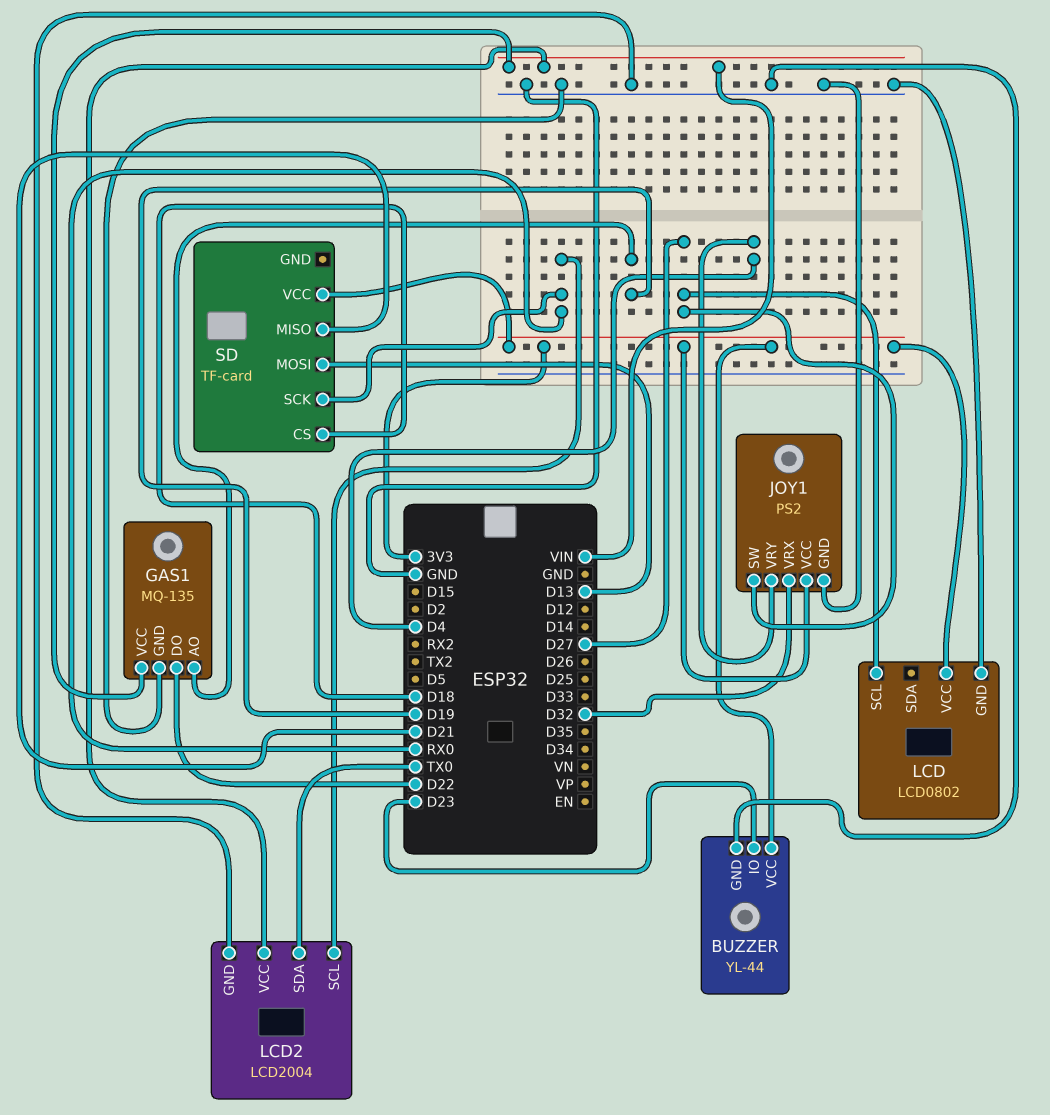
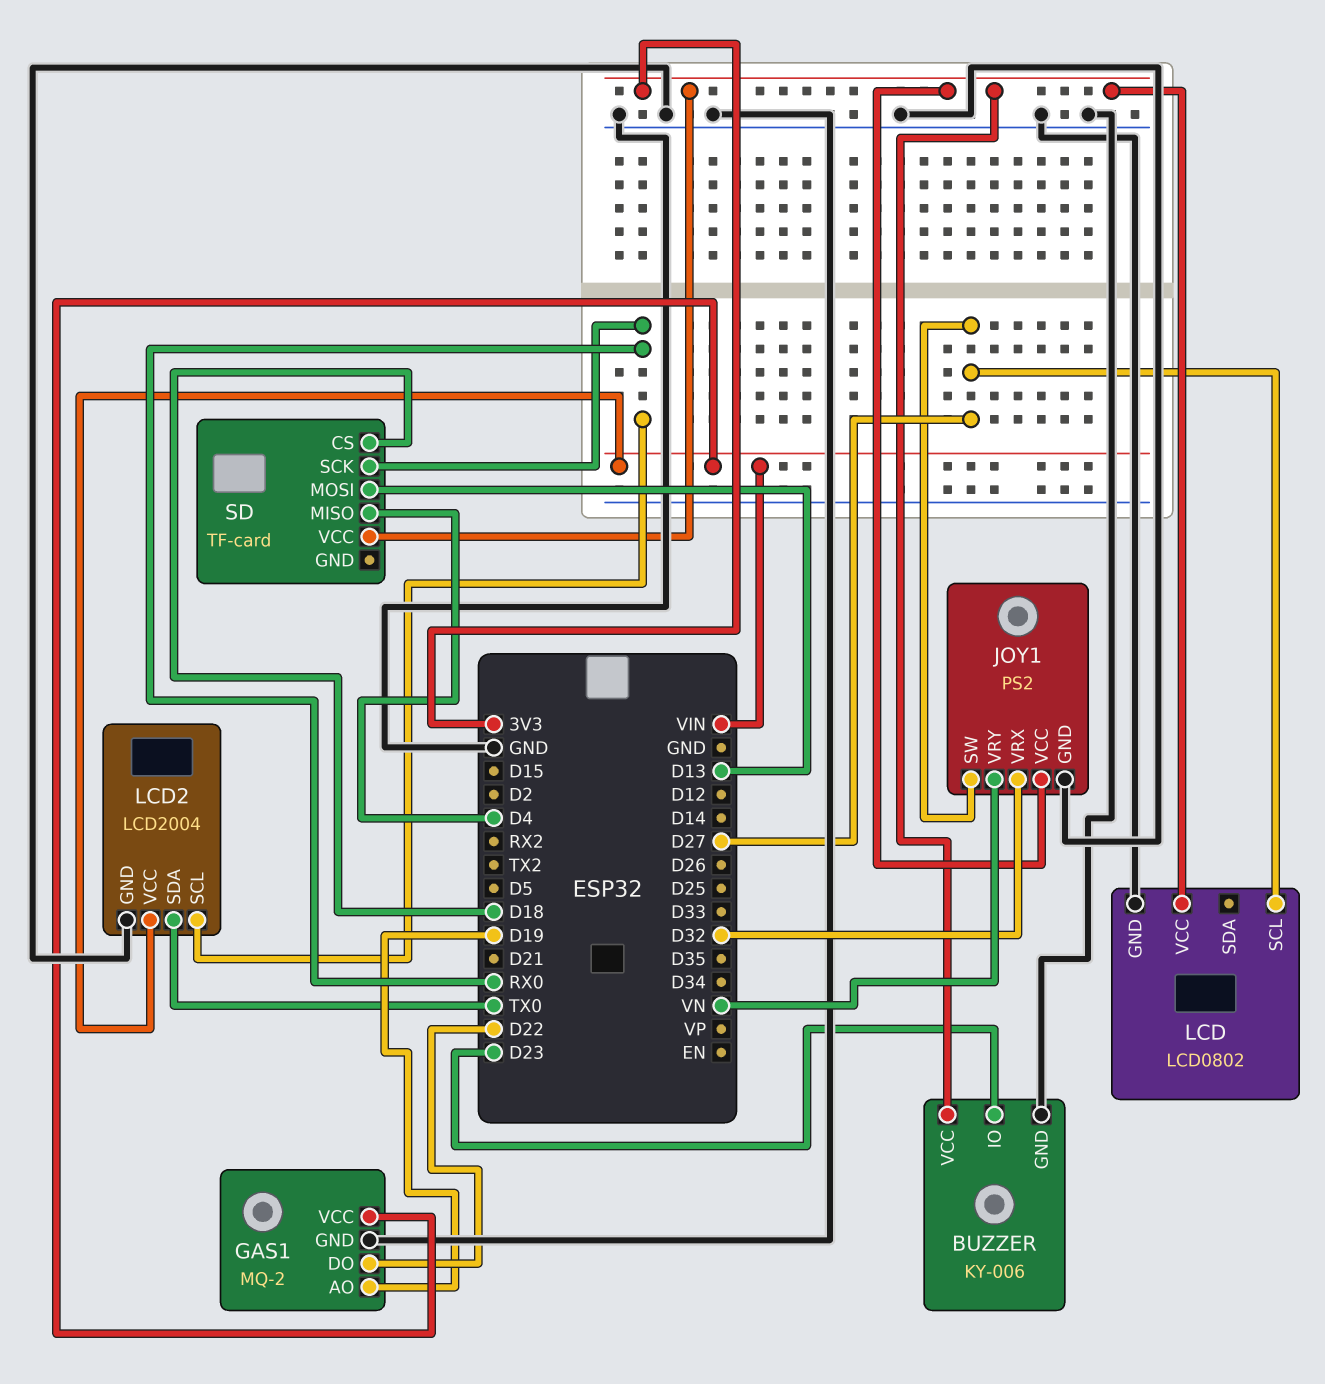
BUZZER: YL-44 -> KY-006
GAS1: MQ-135 -> MQ-2
JOY1 pin VRY: D4 -> VN
SD pin MISO: D21 -> D4

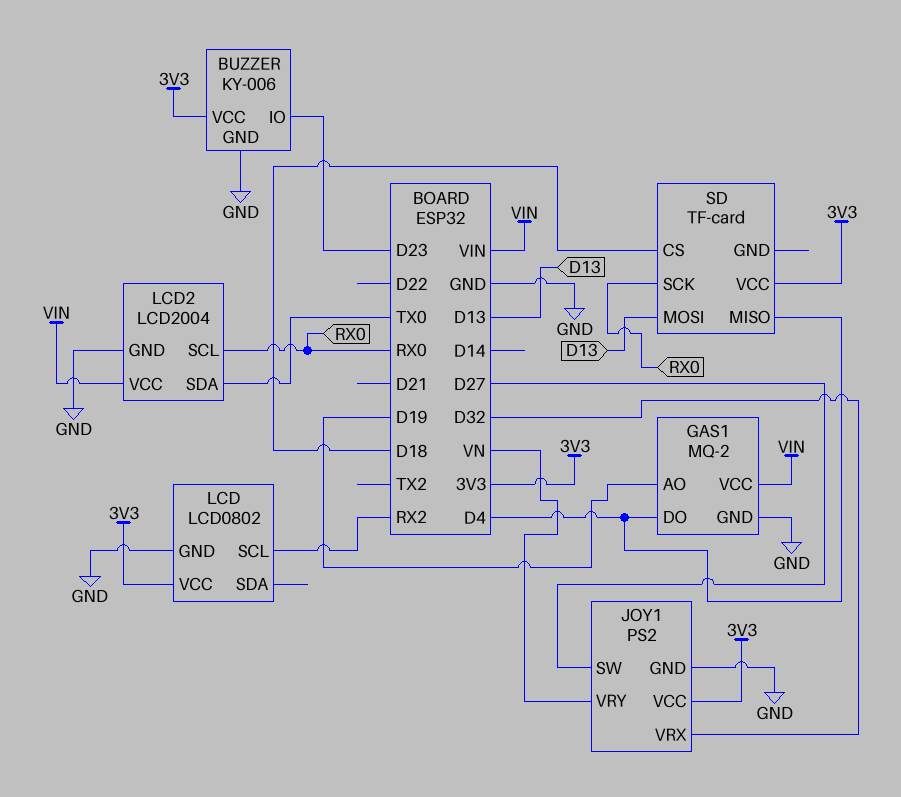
GAS1 pin DO: D22 -> D4
LCD pin SCL: D27 -> RX2

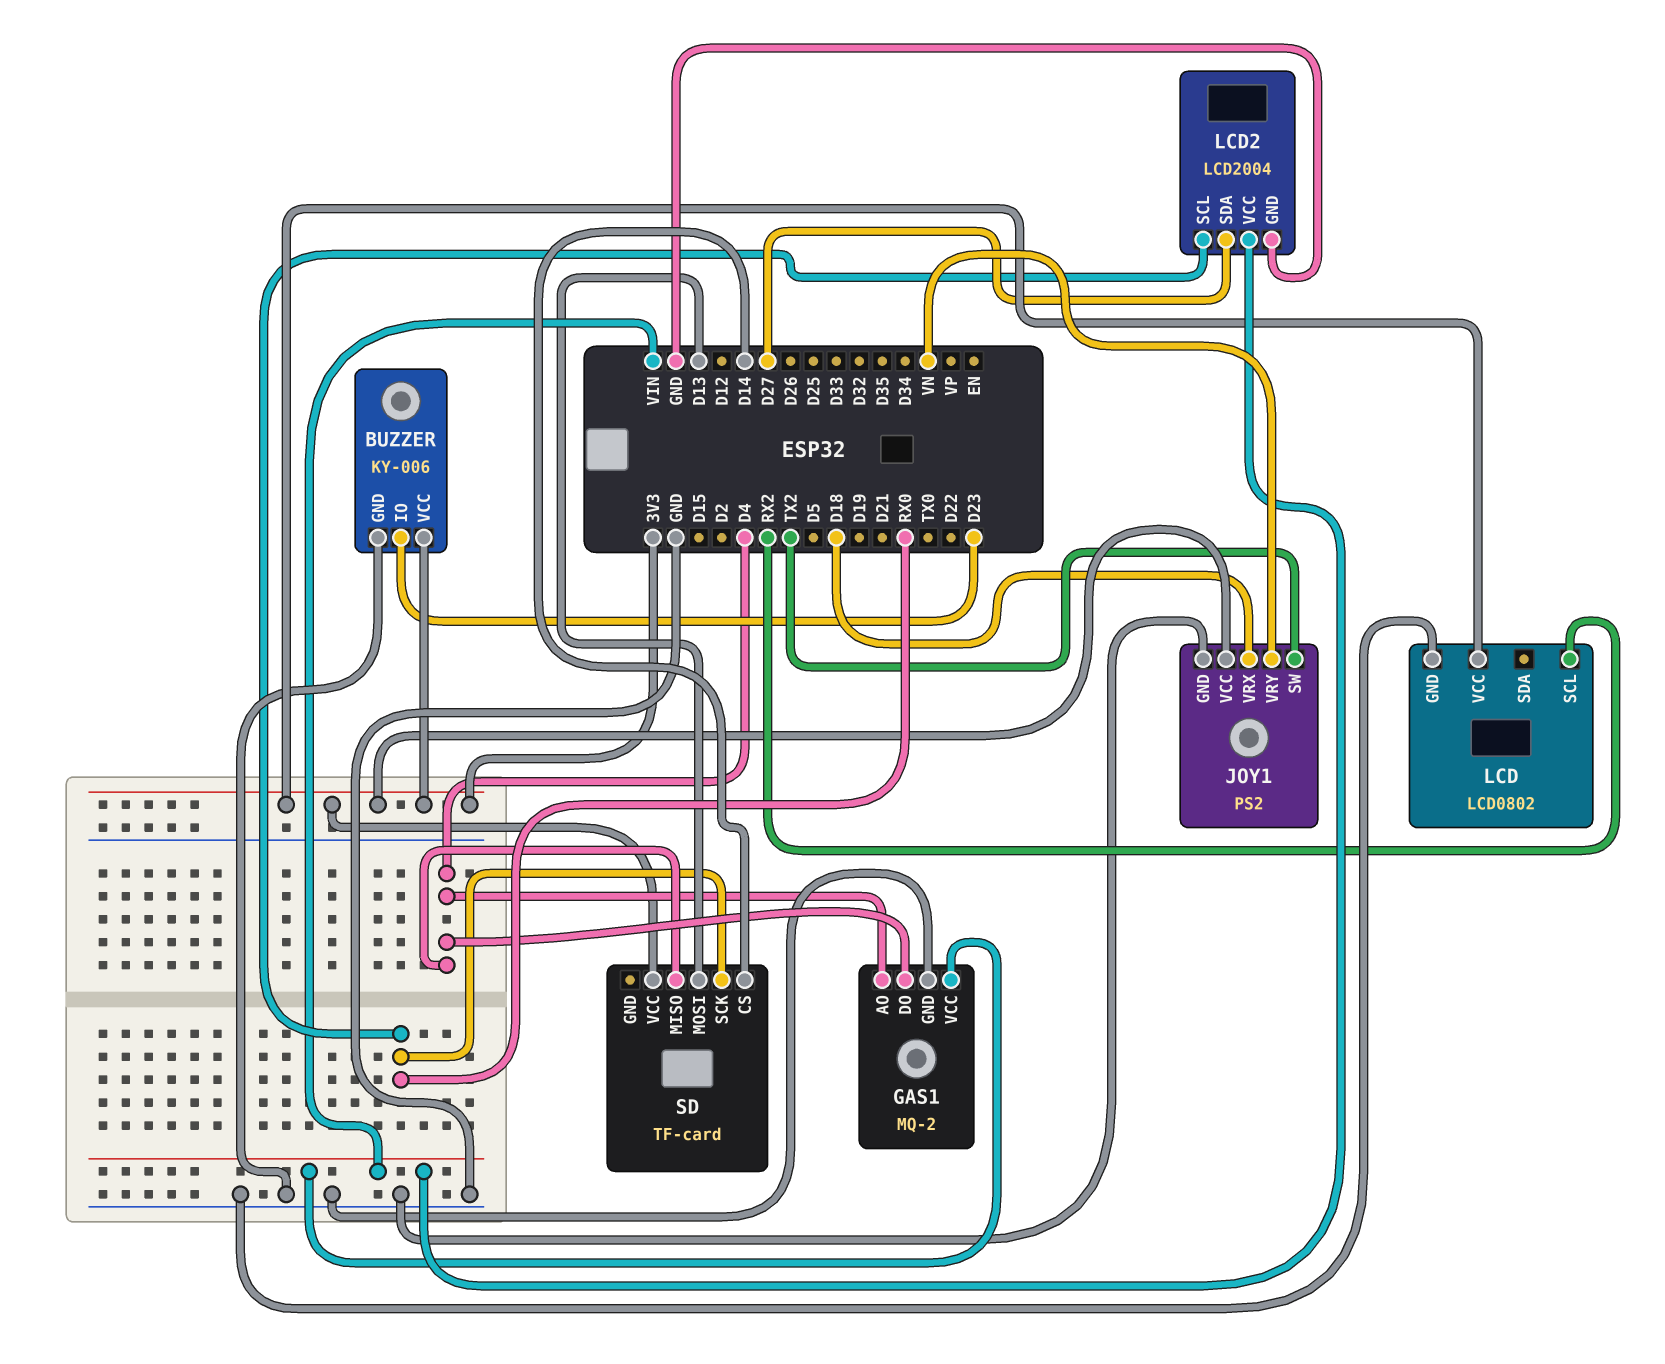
GAS1 pin AO: D19 -> D4
JOY1 pin SW: D27 -> TX2
JOY1 pin VRX: D32 -> D18
LCD2 pin SDA: TX0 -> D27
SD pin CS: D18 -> D14

